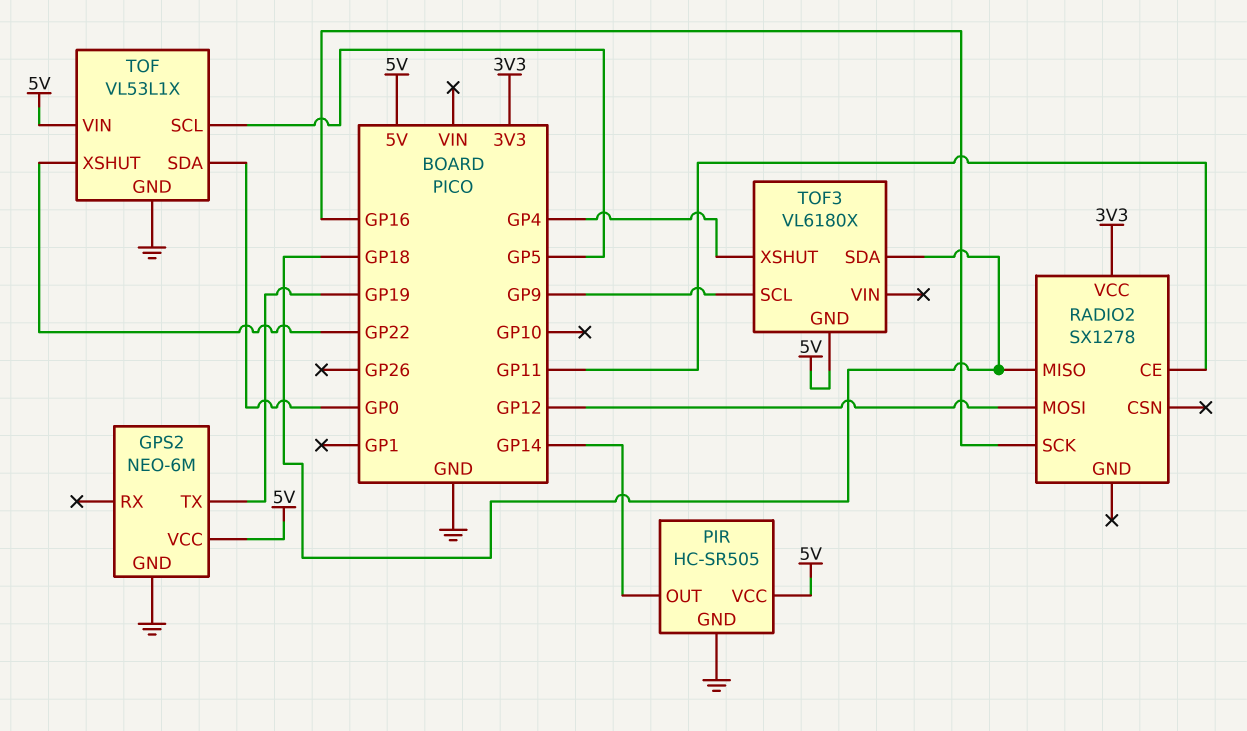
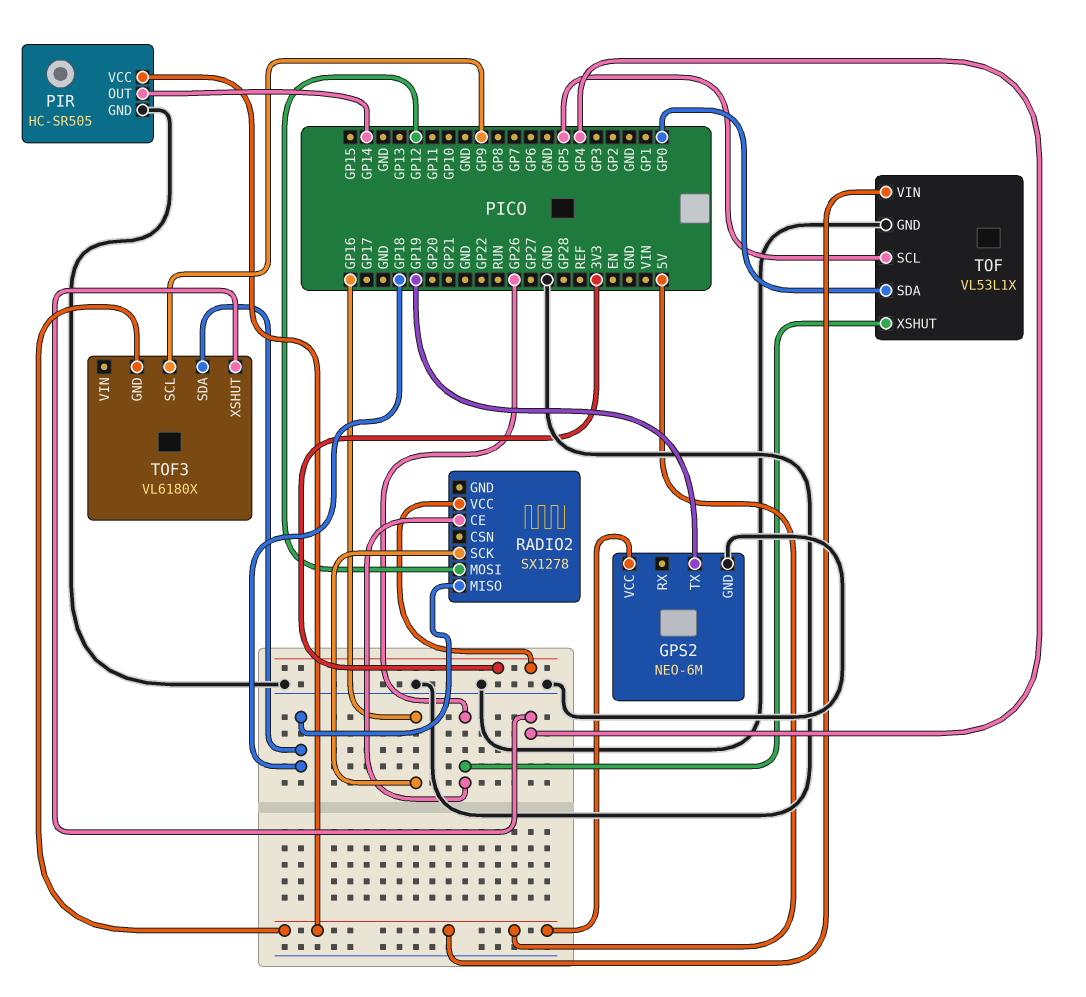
RADIO2 pin CE: GP11 -> GP26
TOF pin XSHUT: GP22 -> GP26

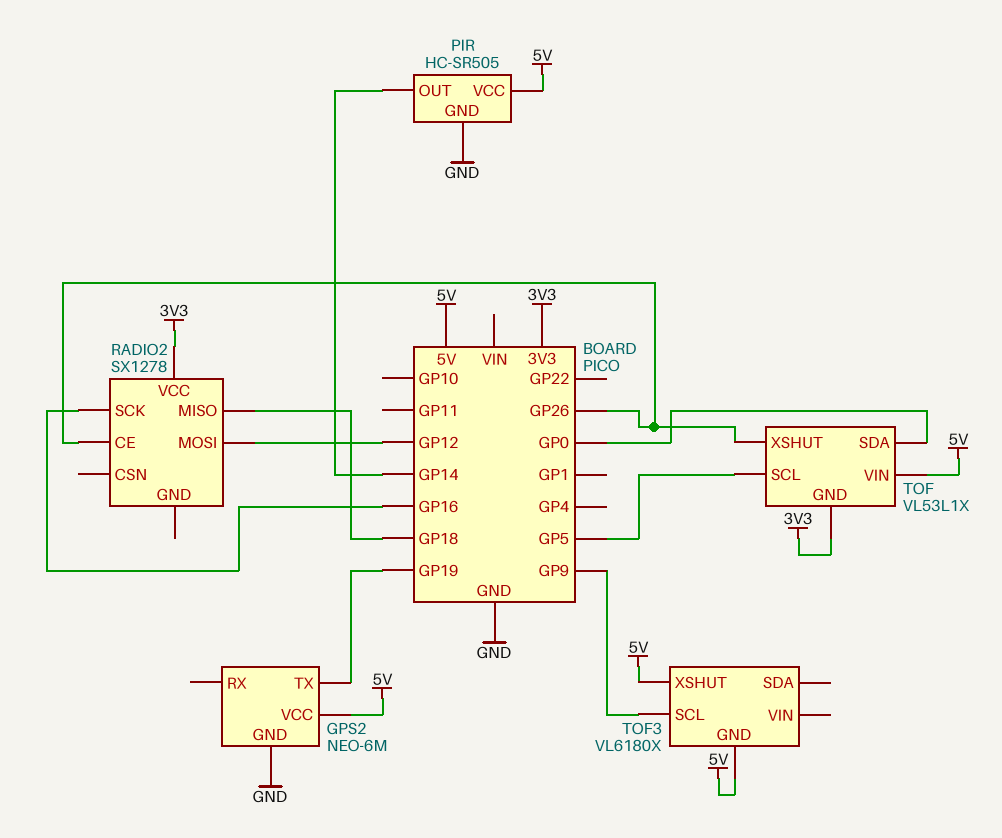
TOF pin GND: GND -> 3V3
TOF3 pin SDA: GP18 -> none
TOF3 pin XSHUT: GP4 -> 5V

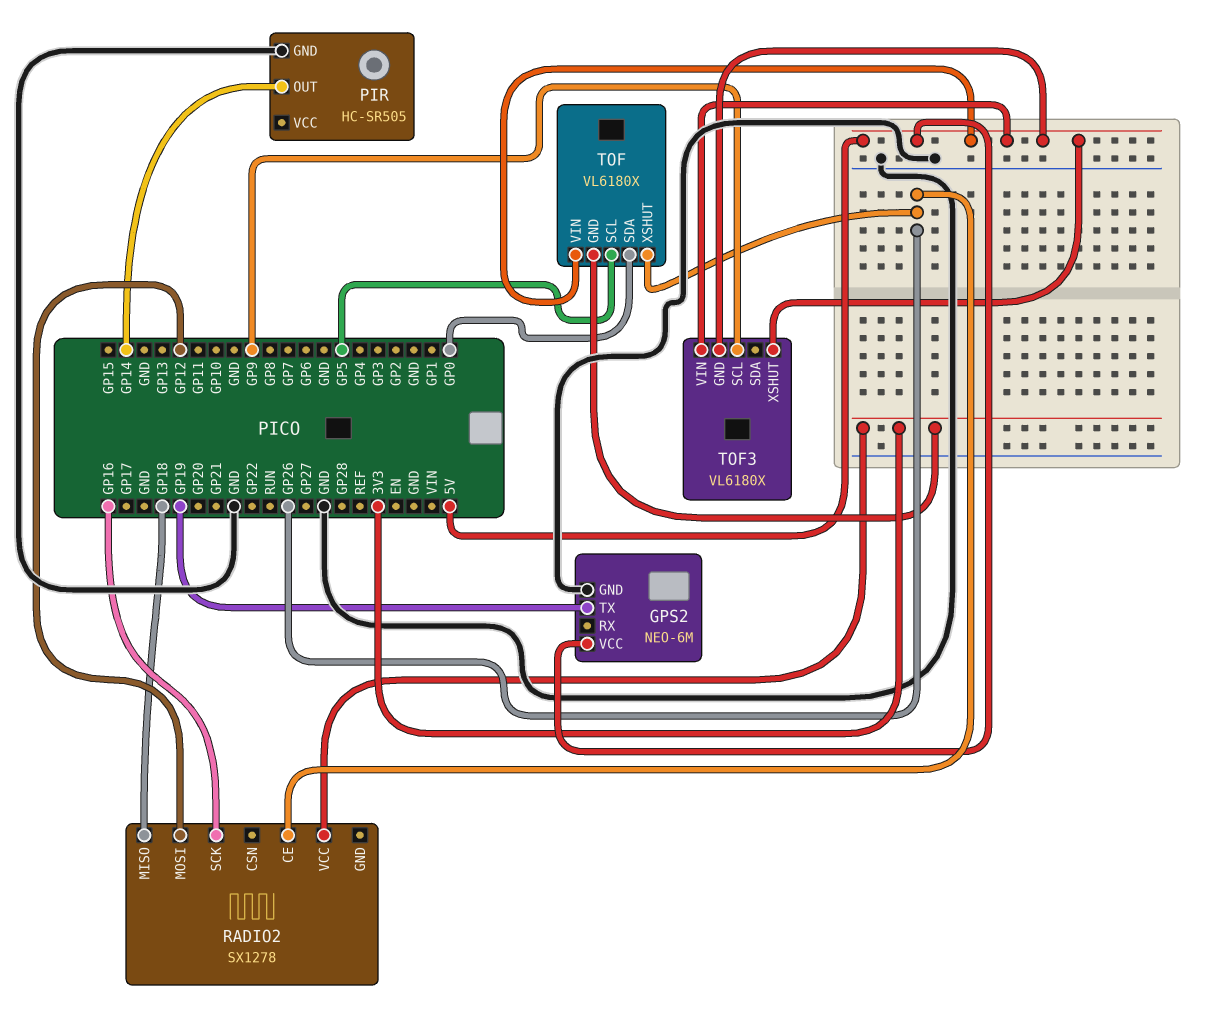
PIR pin VCC: 5V -> none
TOF: VL53L1X -> VL6180X
TOF3 pin VIN: none -> 5V

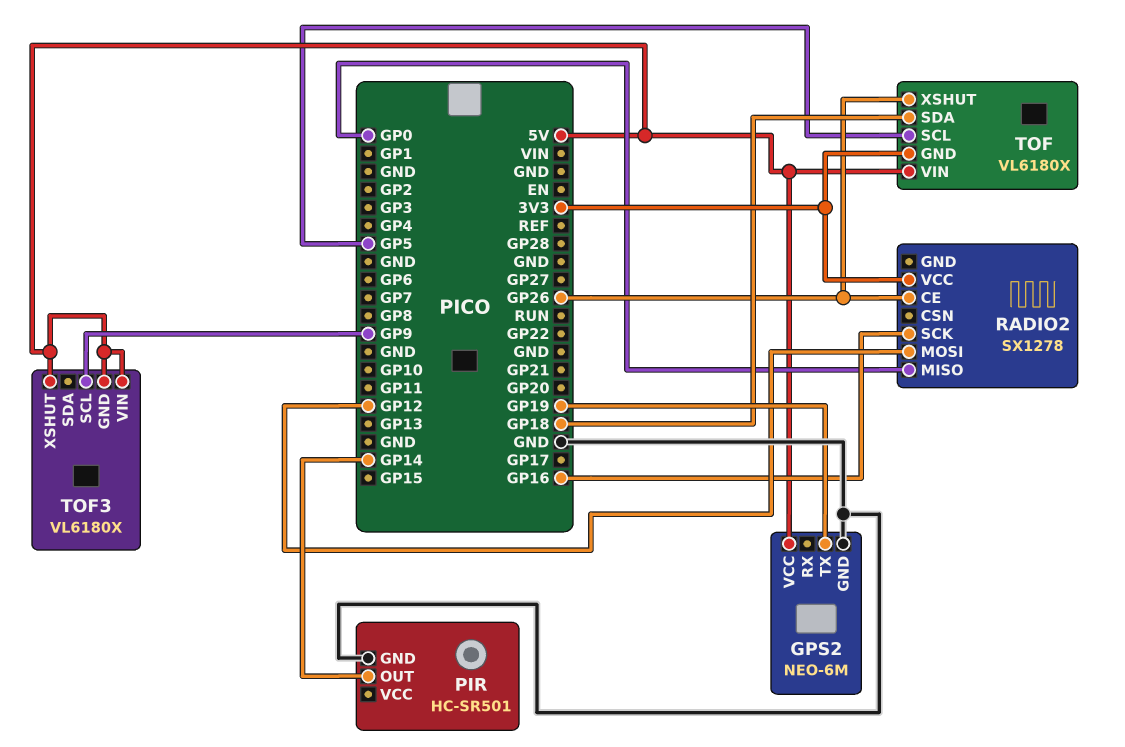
PIR: HC-SR505 -> HC-SR501
RADIO2 pin MISO: GP18 -> GP0
TOF pin SDA: GP0 -> GP18

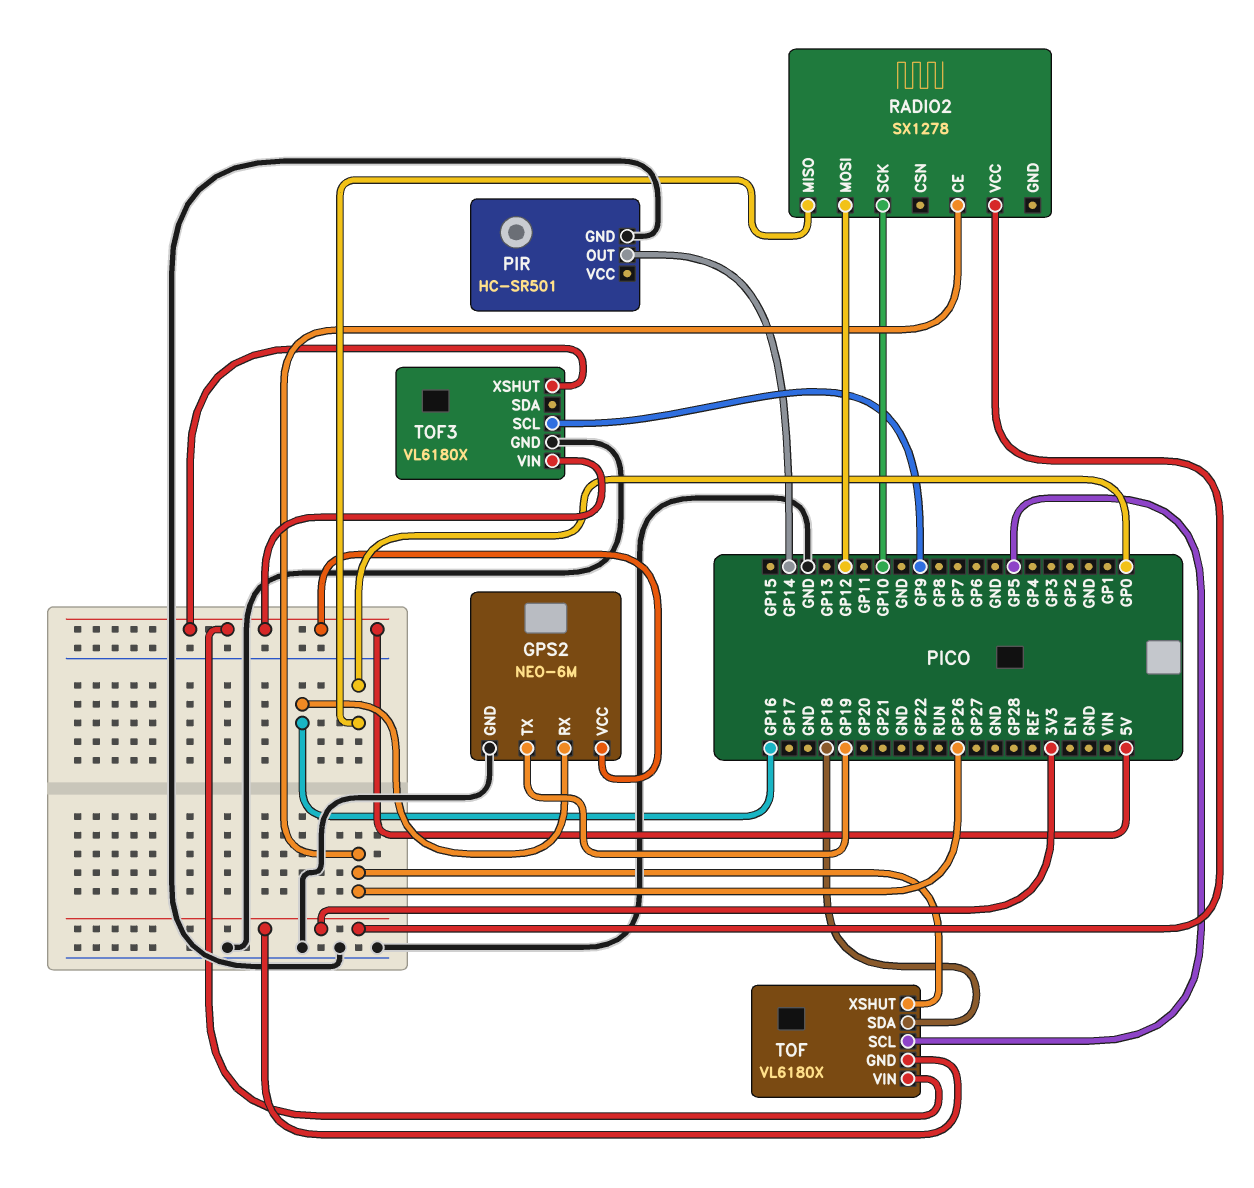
GPS2 pin RX: none -> GP16
RADIO2 pin SCK: GP16 -> GP10
TOF3 pin GND: 5V -> GND

